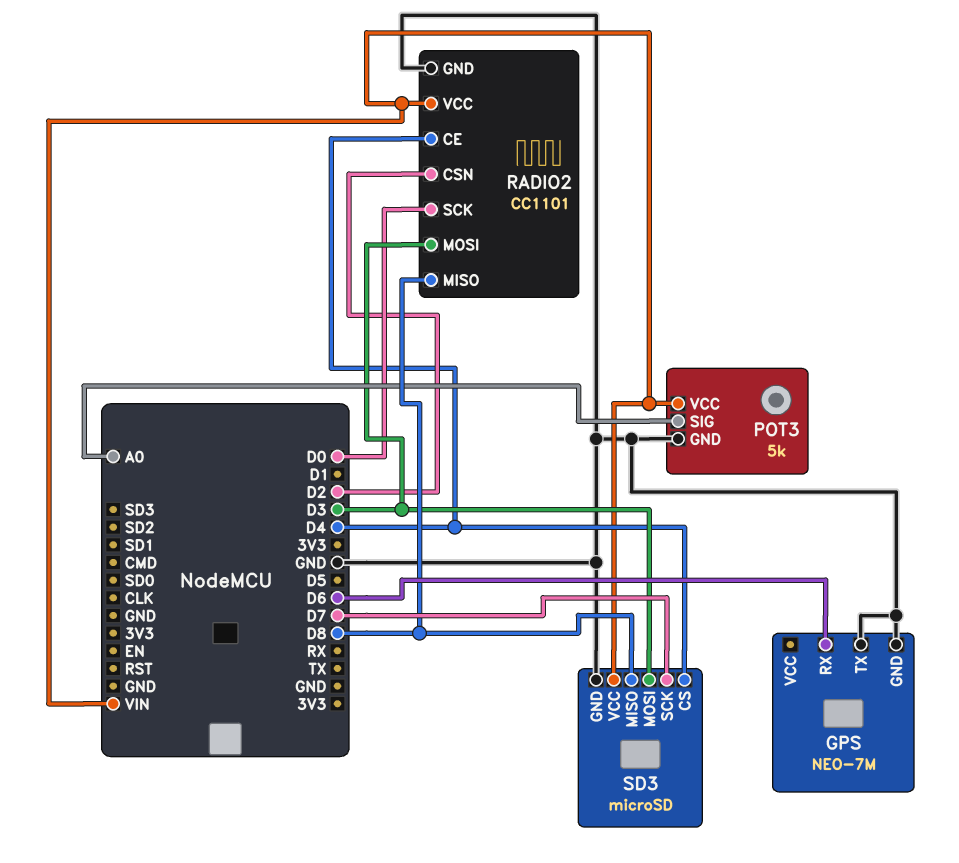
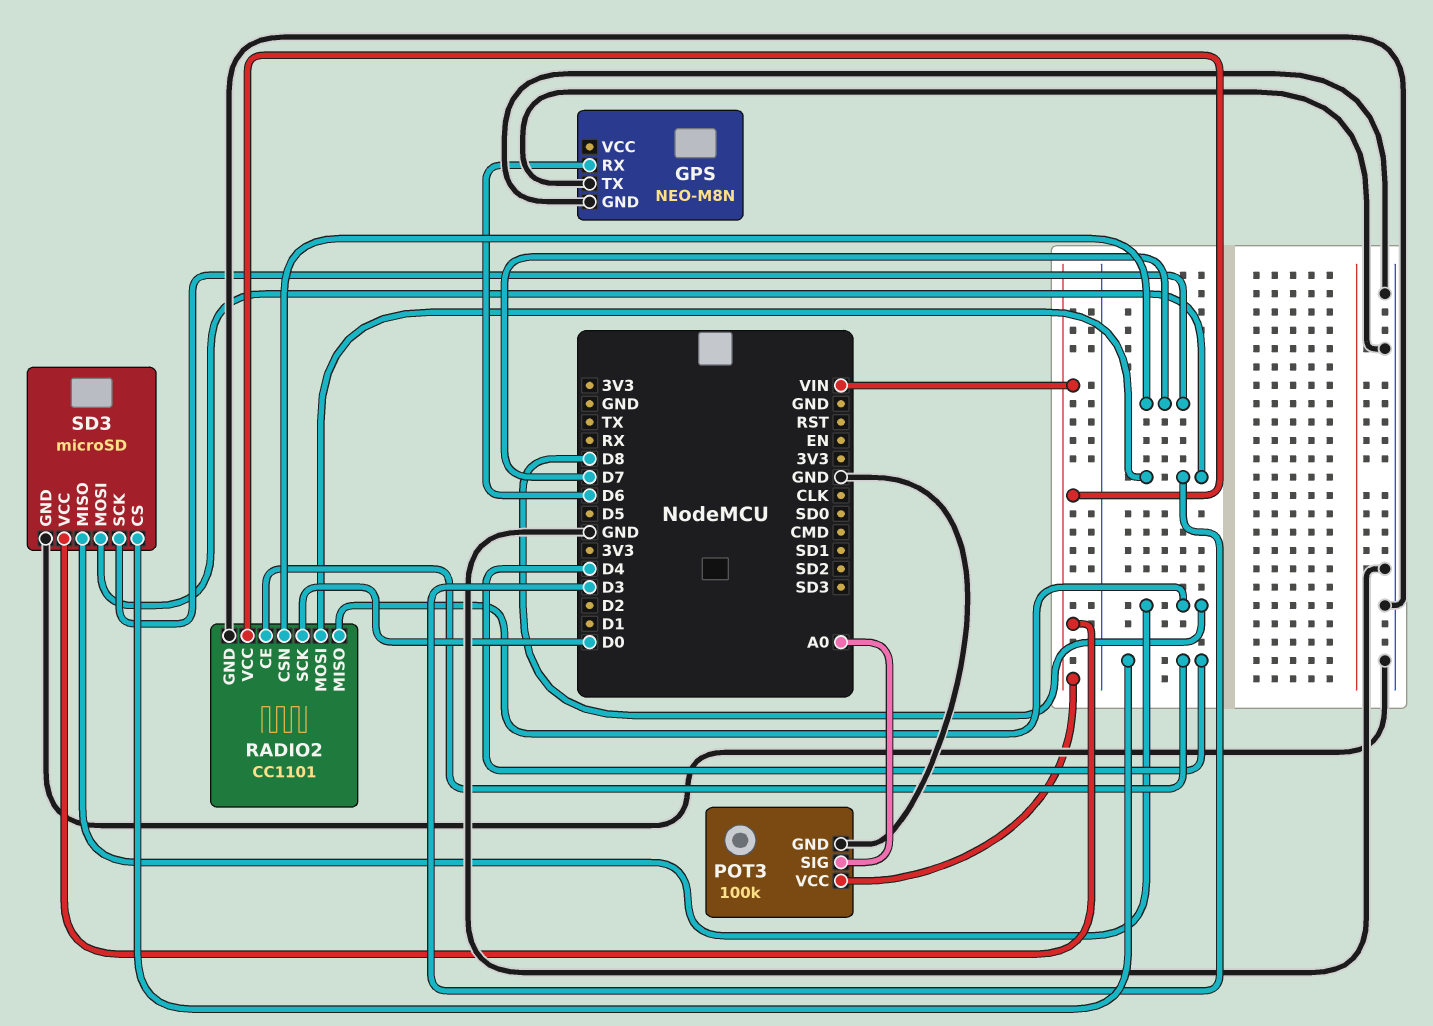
GPS: NEO-7M -> NEO-M8N
POT3: 5k -> 100k
RADIO2 pin CSN: D2 -> D7

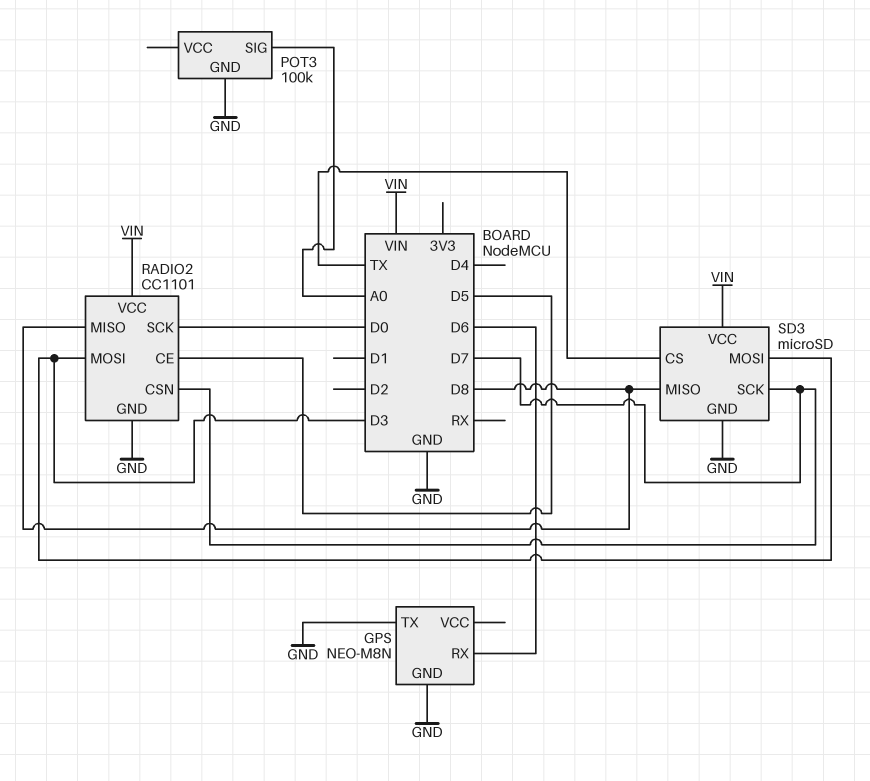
POT3 pin VCC: VIN -> none
RADIO2 pin CE: D4 -> D5
SD3 pin CS: D4 -> TX

